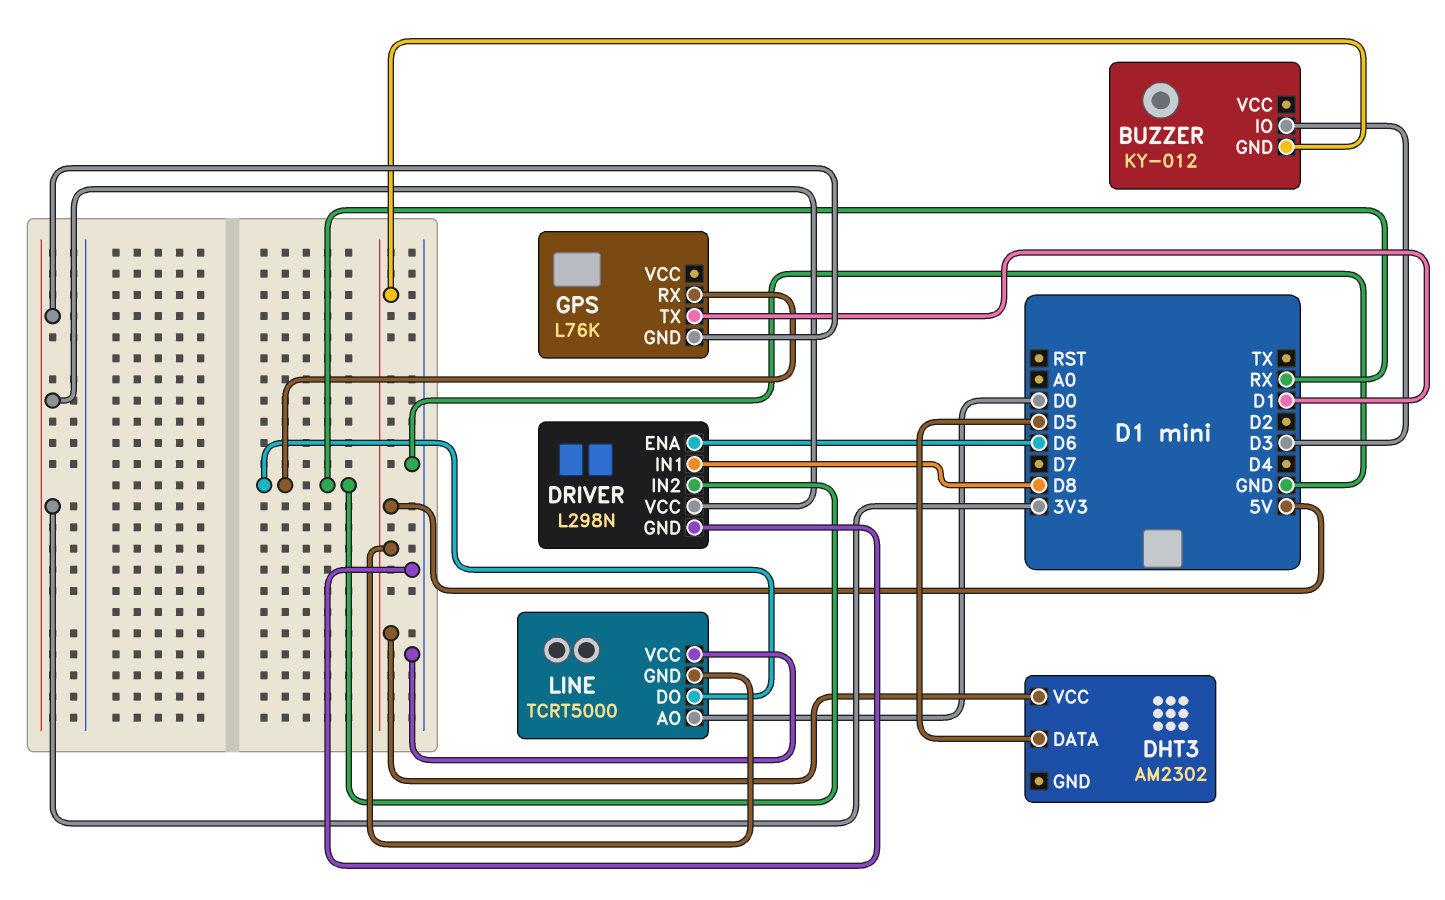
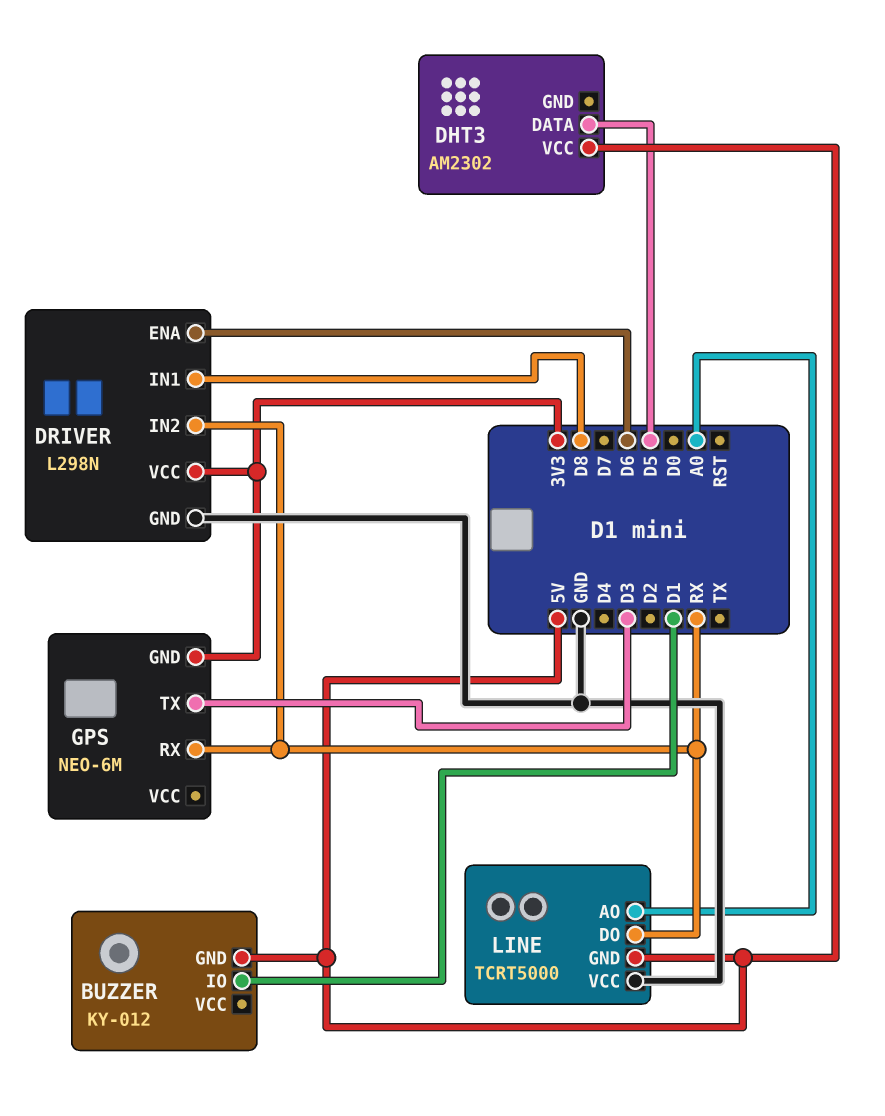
BUZZER pin IO: D3 -> D1
GPS: L76K -> NEO-6M
GPS pin TX: D1 -> D3
LINE pin AO: D0 -> A0

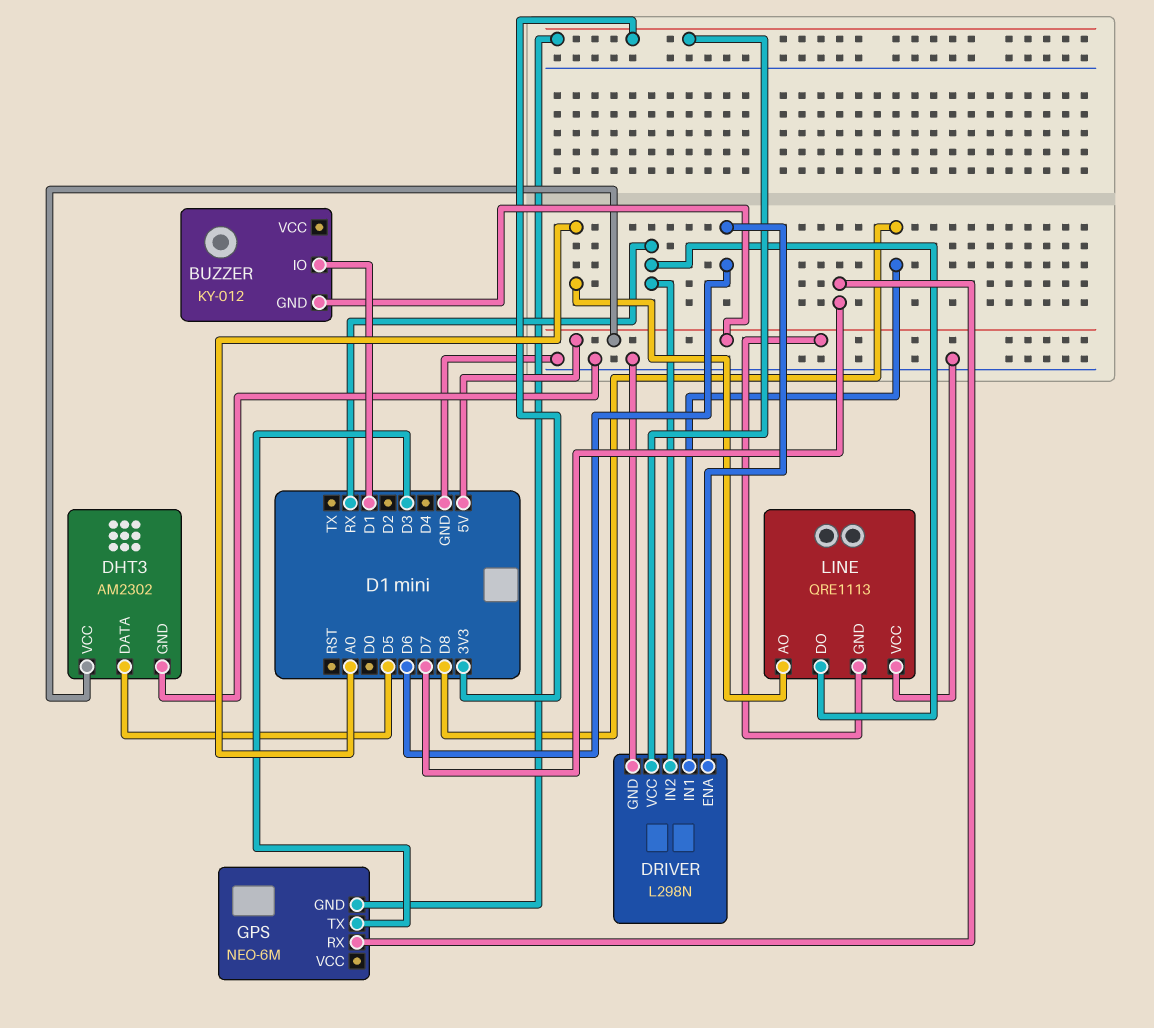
DHT3 pin GND: none -> GND
GPS pin RX: RX -> D7
LINE: TCRT5000 -> QRE1113

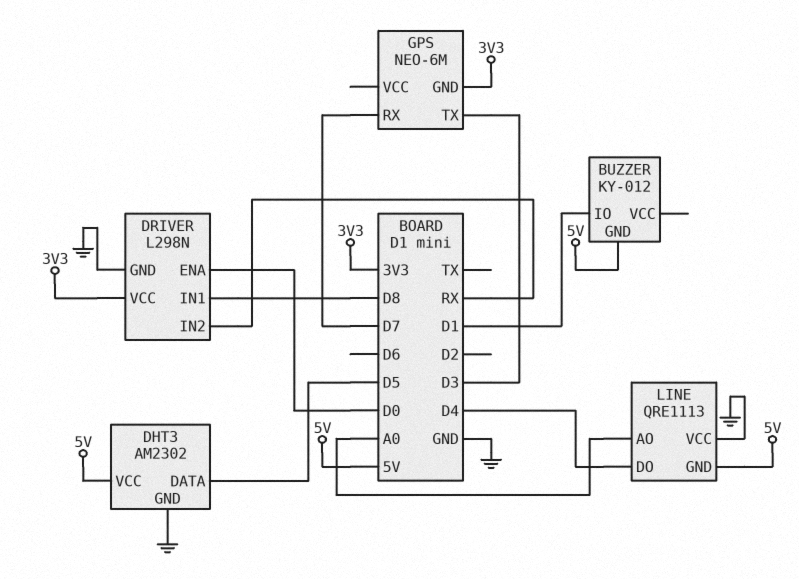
DRIVER pin ENA: D6 -> D0
LINE pin DO: RX -> D4

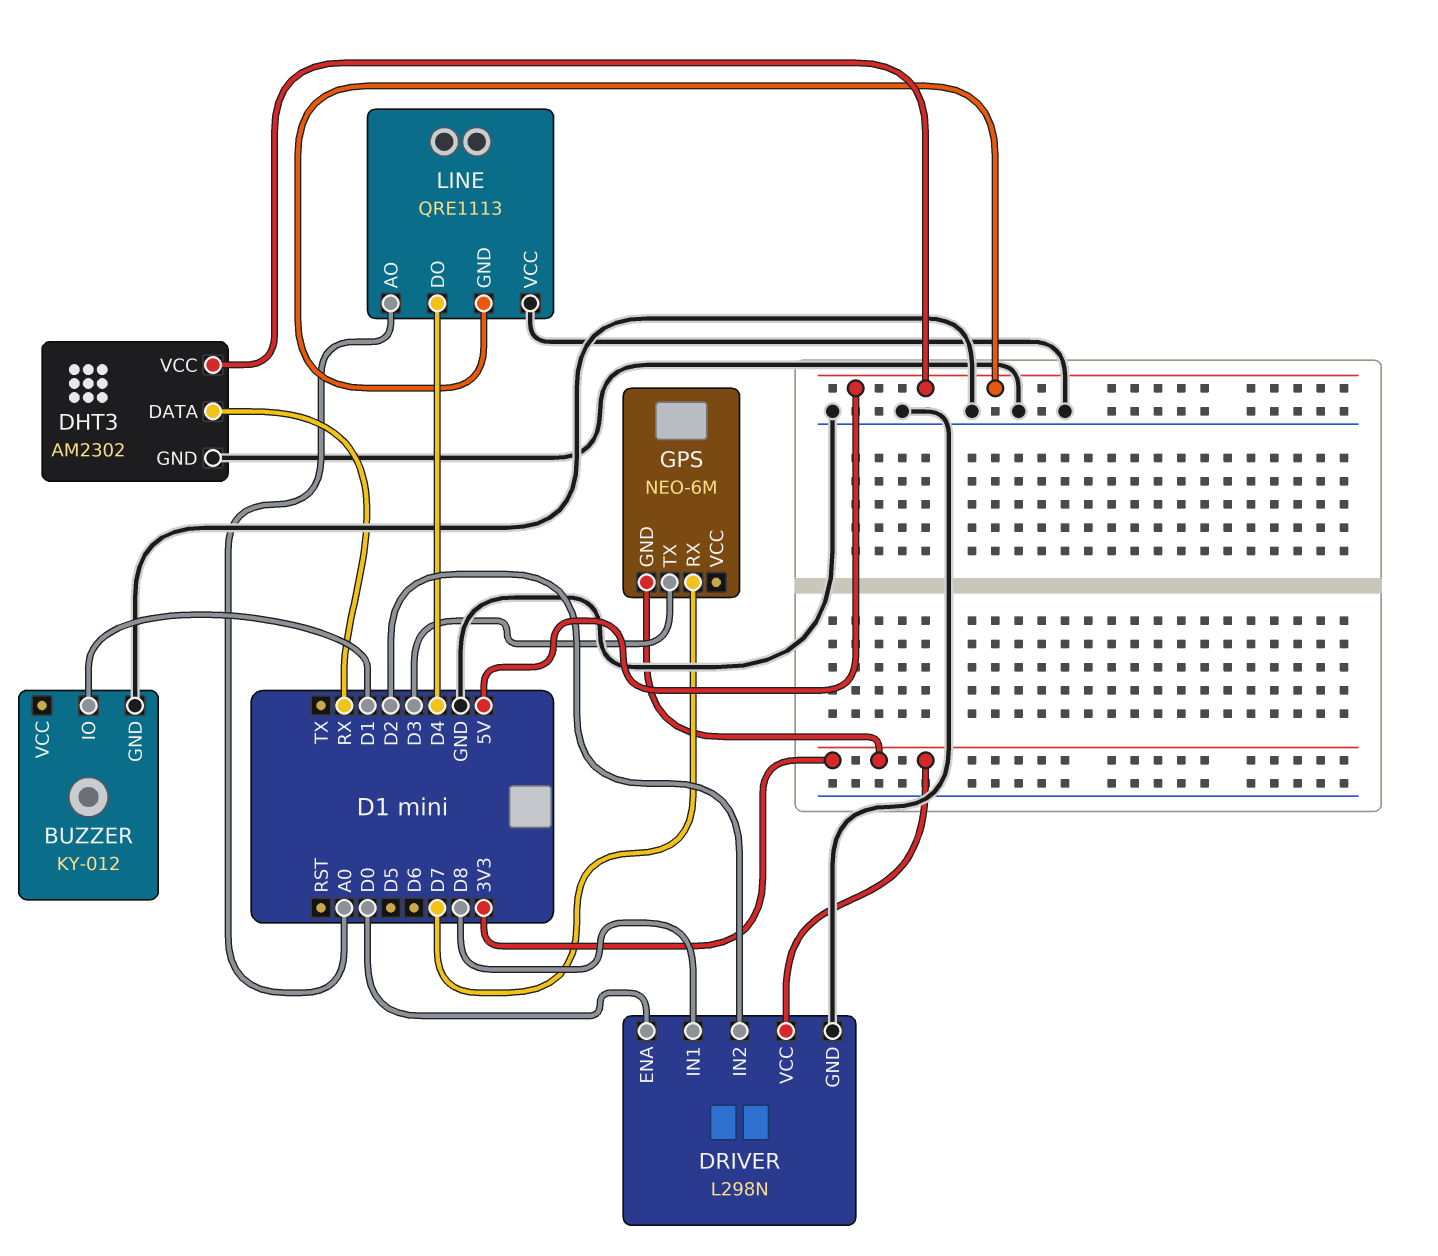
BUZZER pin GND: 5V -> GND
DHT3 pin DATA: D5 -> RX
DRIVER pin IN2: RX -> D2

